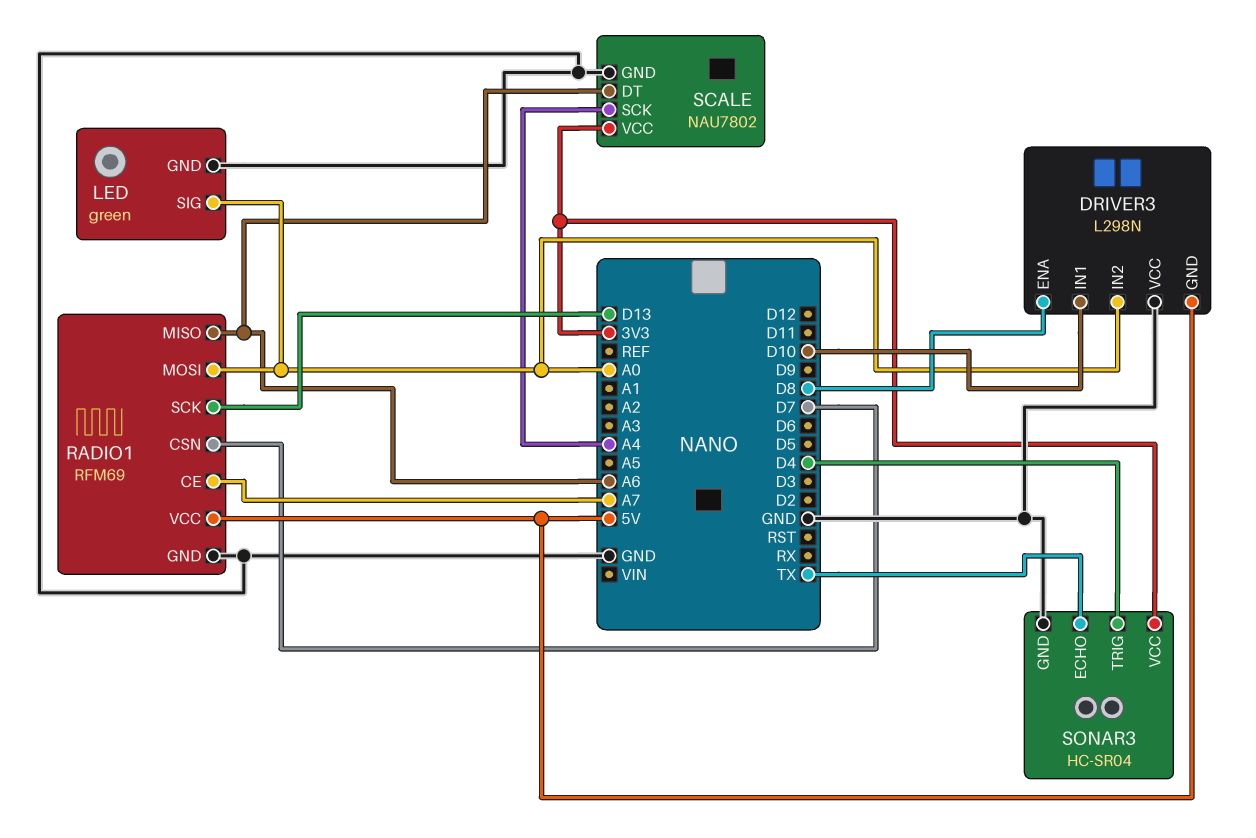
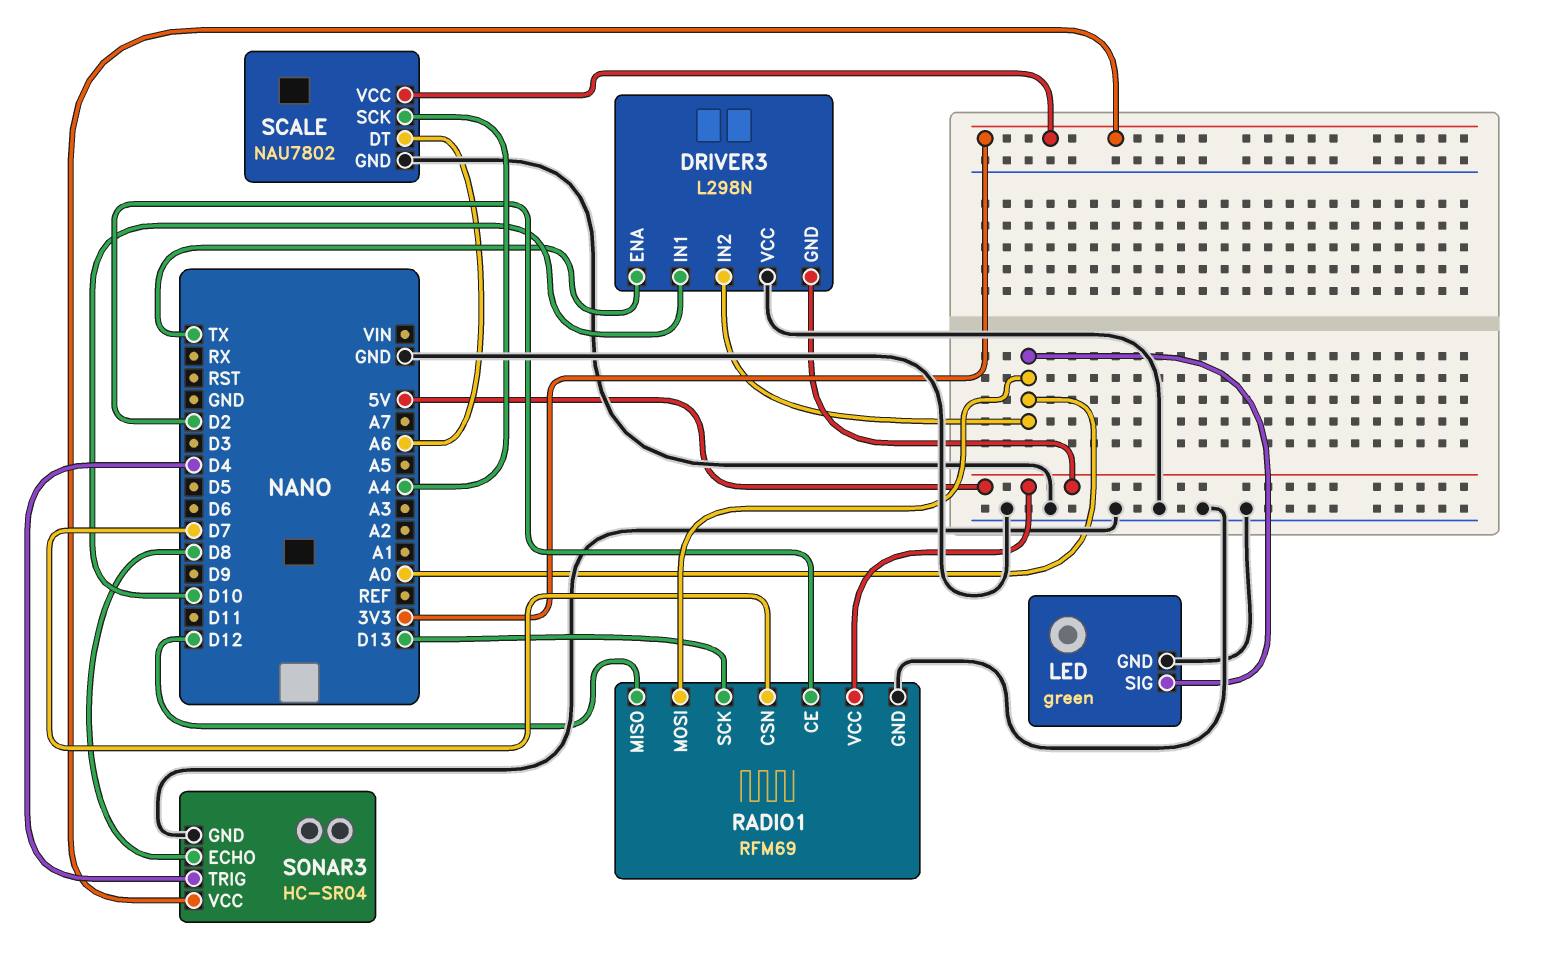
DRIVER3 pin ENA: D8 -> TX
RADIO1 pin CE: A7 -> D2
RADIO1 pin MISO: A6 -> D12
SONAR3 pin ECHO: TX -> D8

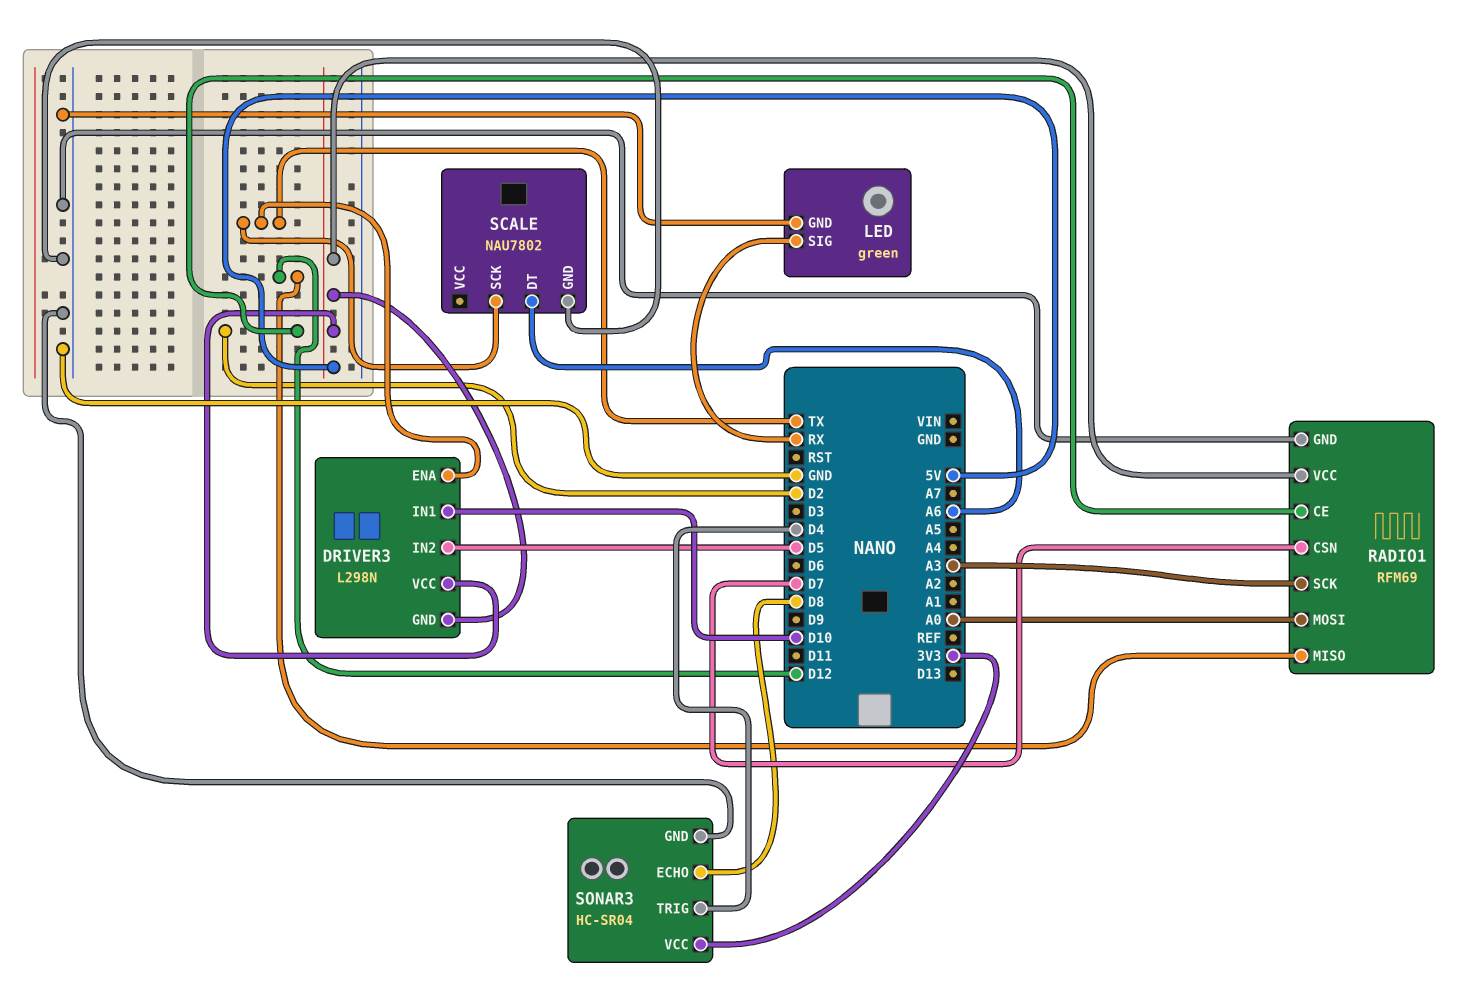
DRIVER3 pin IN2: A0 -> D5
DRIVER3 pin VCC: GND -> 5V
LED pin SIG: A0 -> RX
RADIO1 pin SCK: D13 -> A3
SCALE pin SCK: A4 -> TX
SCALE pin VCC: 3V3 -> none

